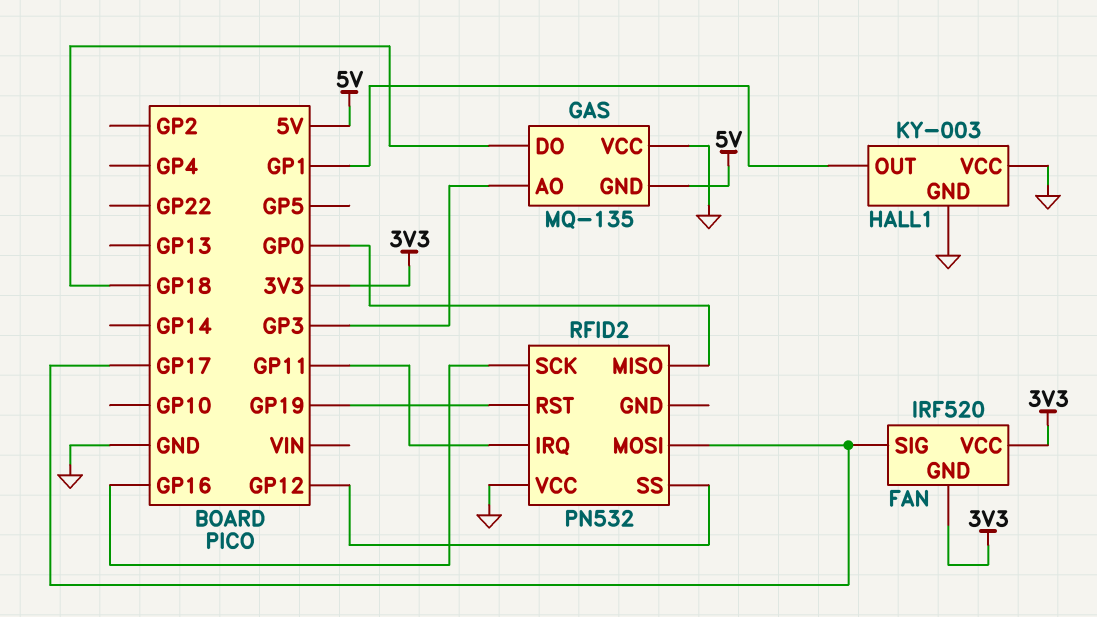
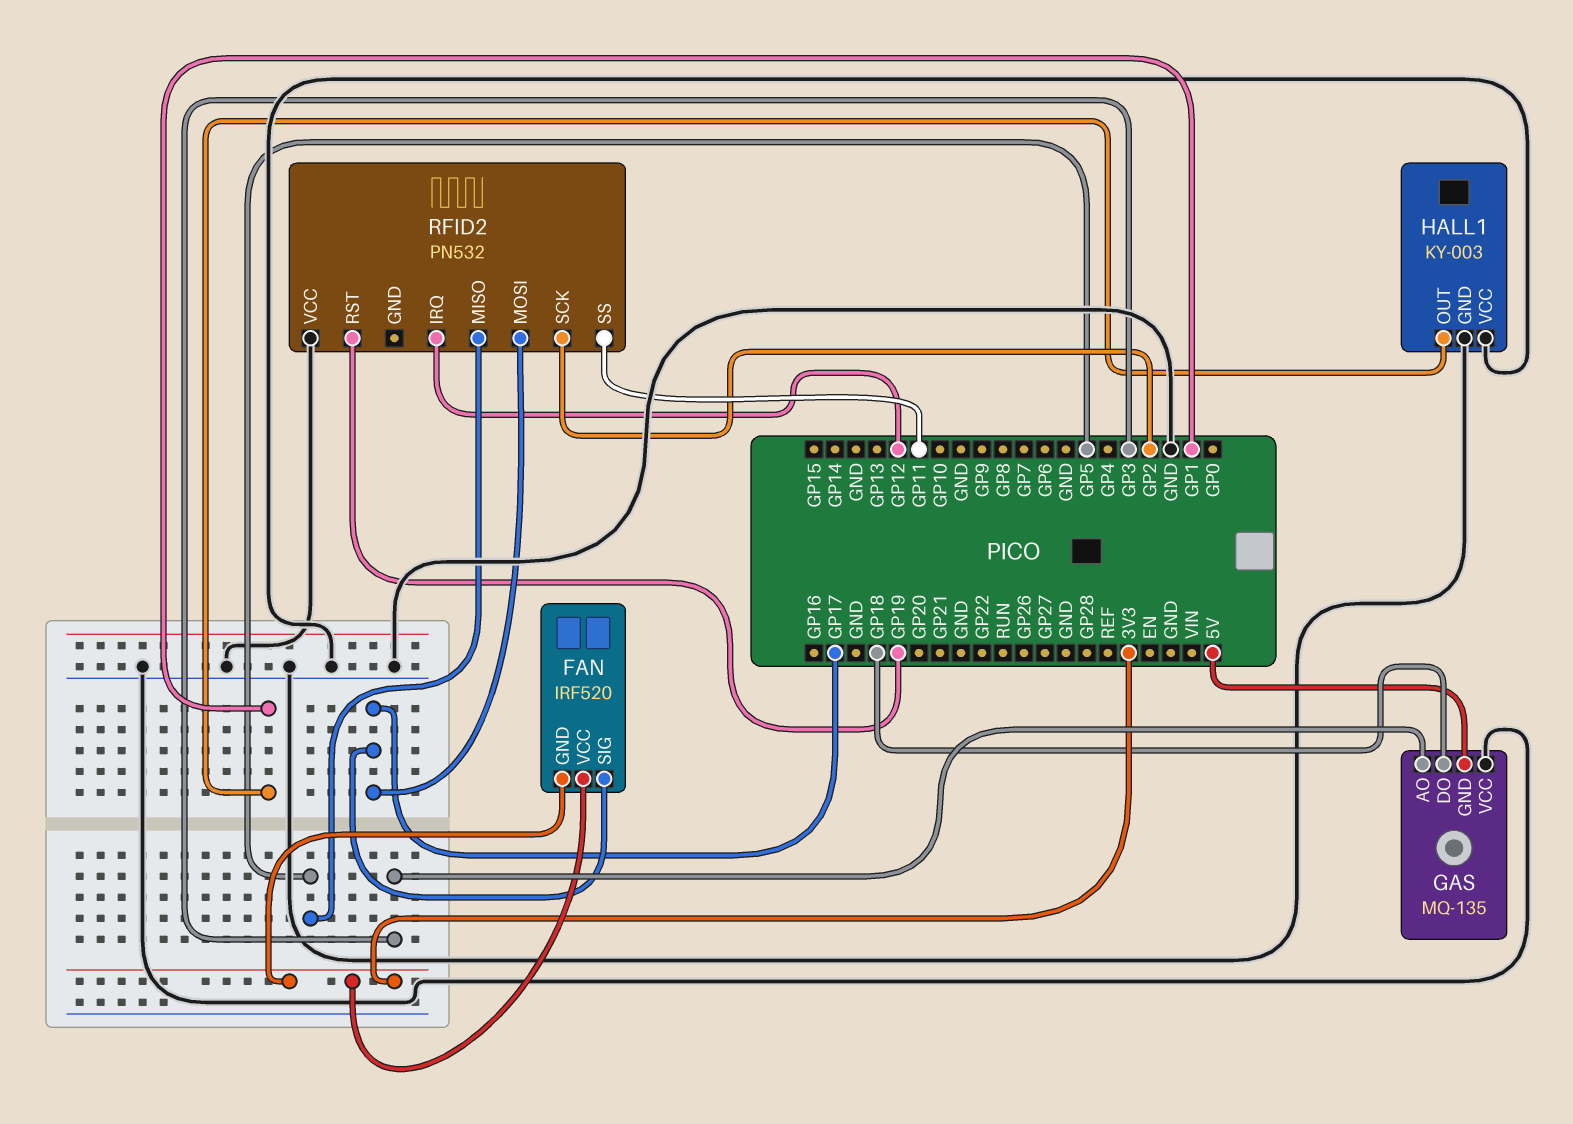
RFID2 pin IRQ: GP11 -> GP12
RFID2 pin MISO: GP0 -> GP5
RFID2 pin SCK: GP16 -> GP2
RFID2 pin SS: GP12 -> GP11

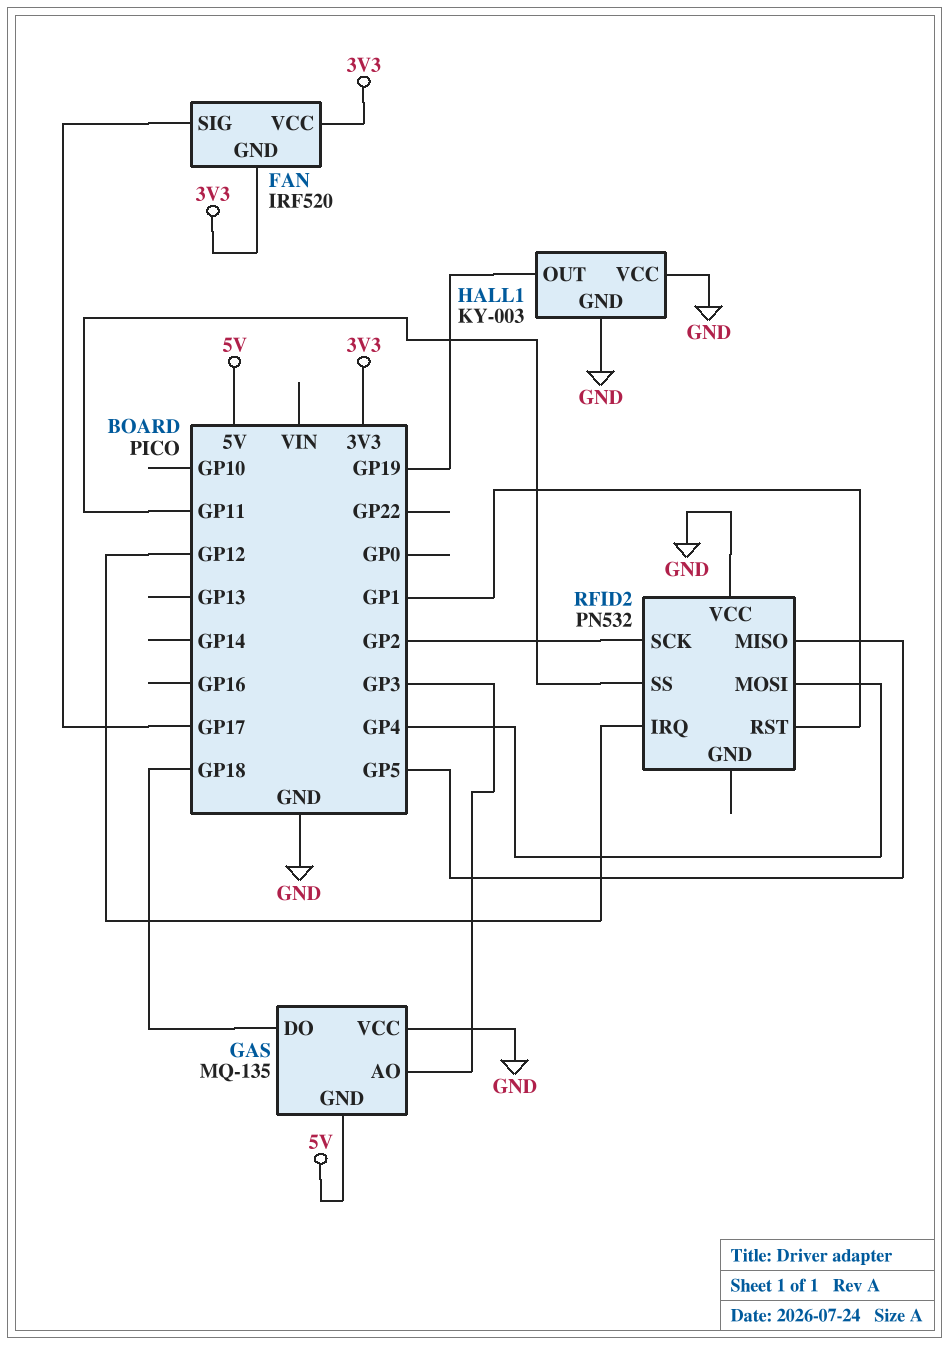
HALL1 pin OUT: GP1 -> GP19
RFID2 pin MOSI: GP17 -> GP4
RFID2 pin RST: GP19 -> GP1

